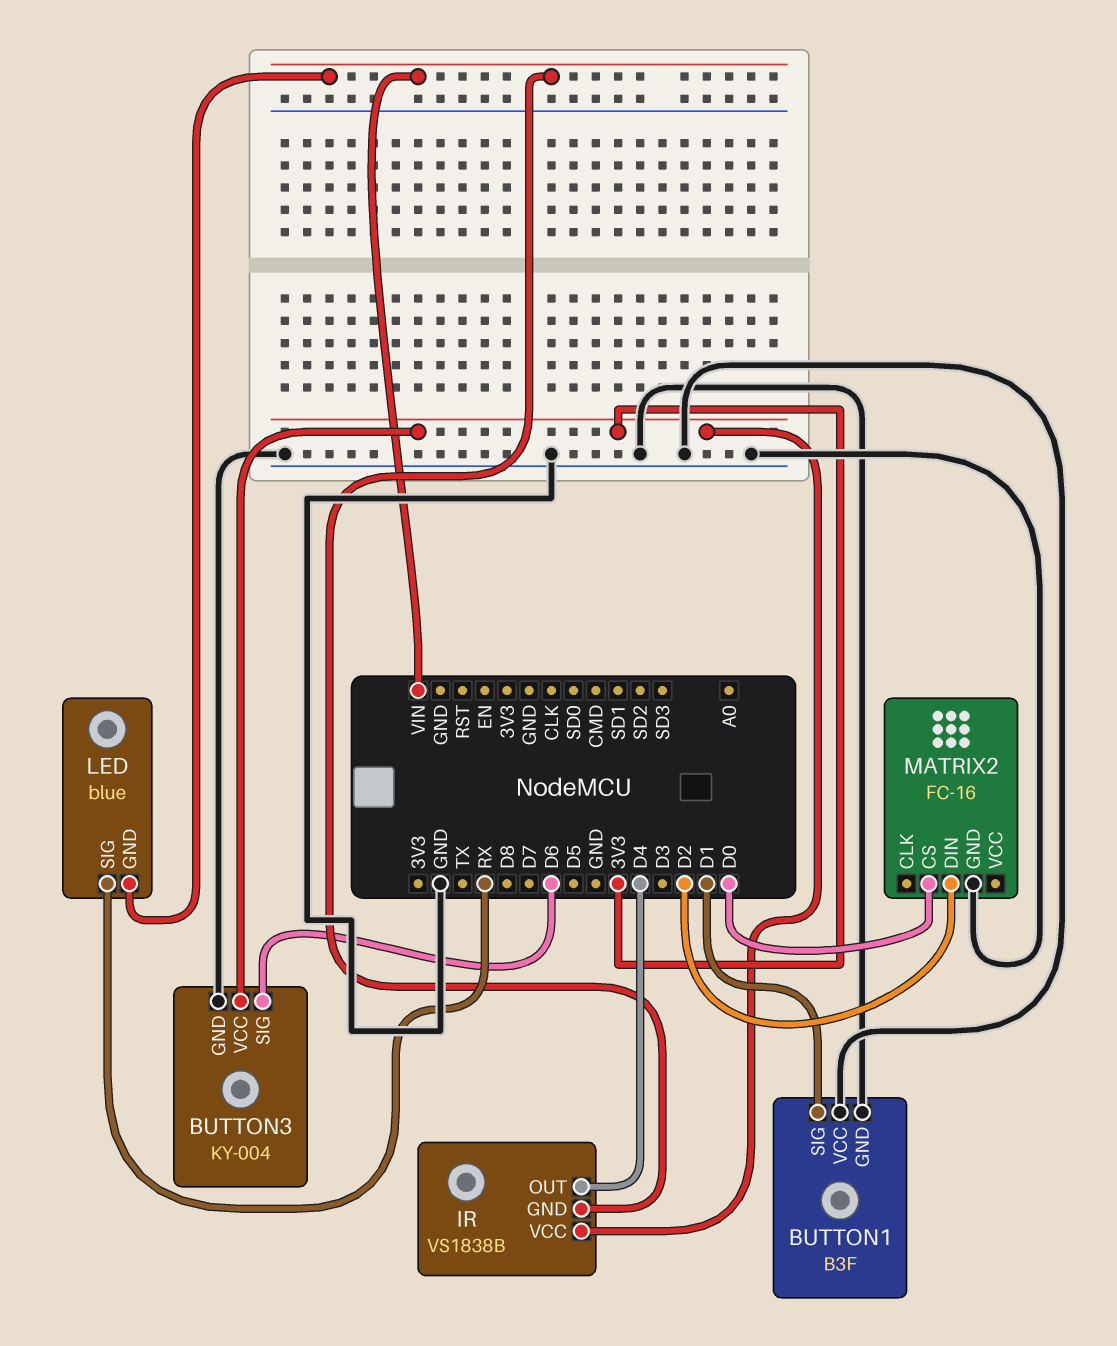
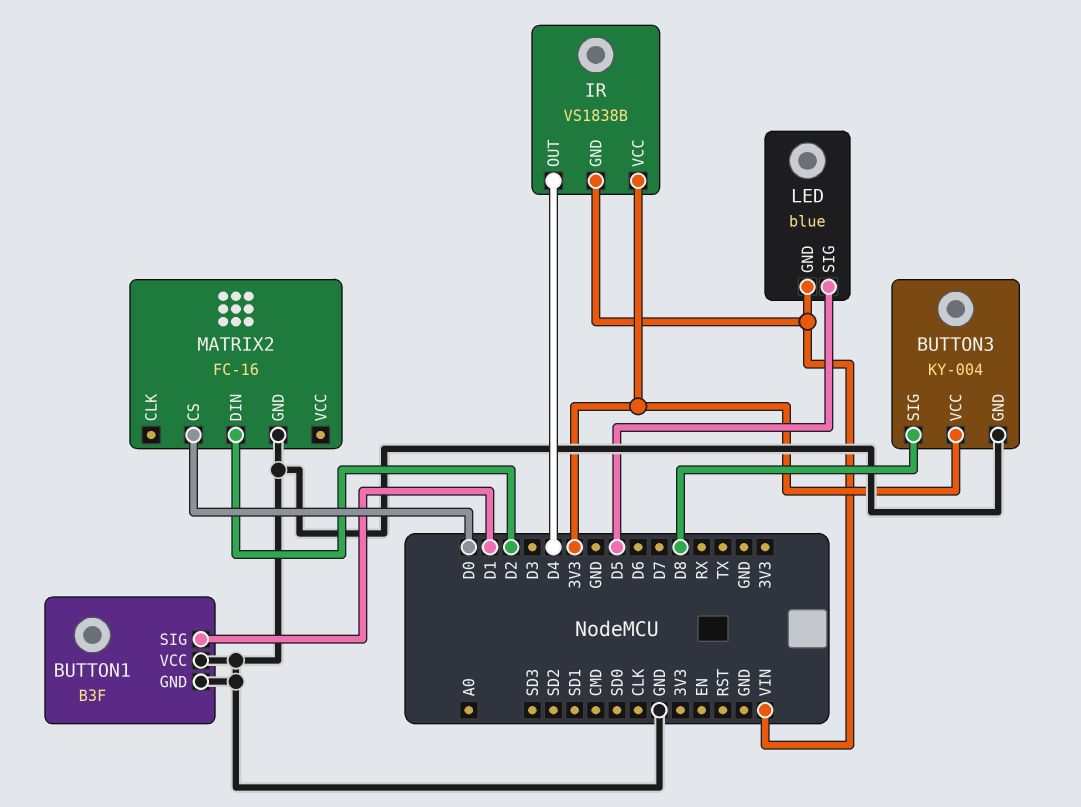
BUTTON3 pin SIG: D6 -> D8
LED pin SIG: RX -> D5

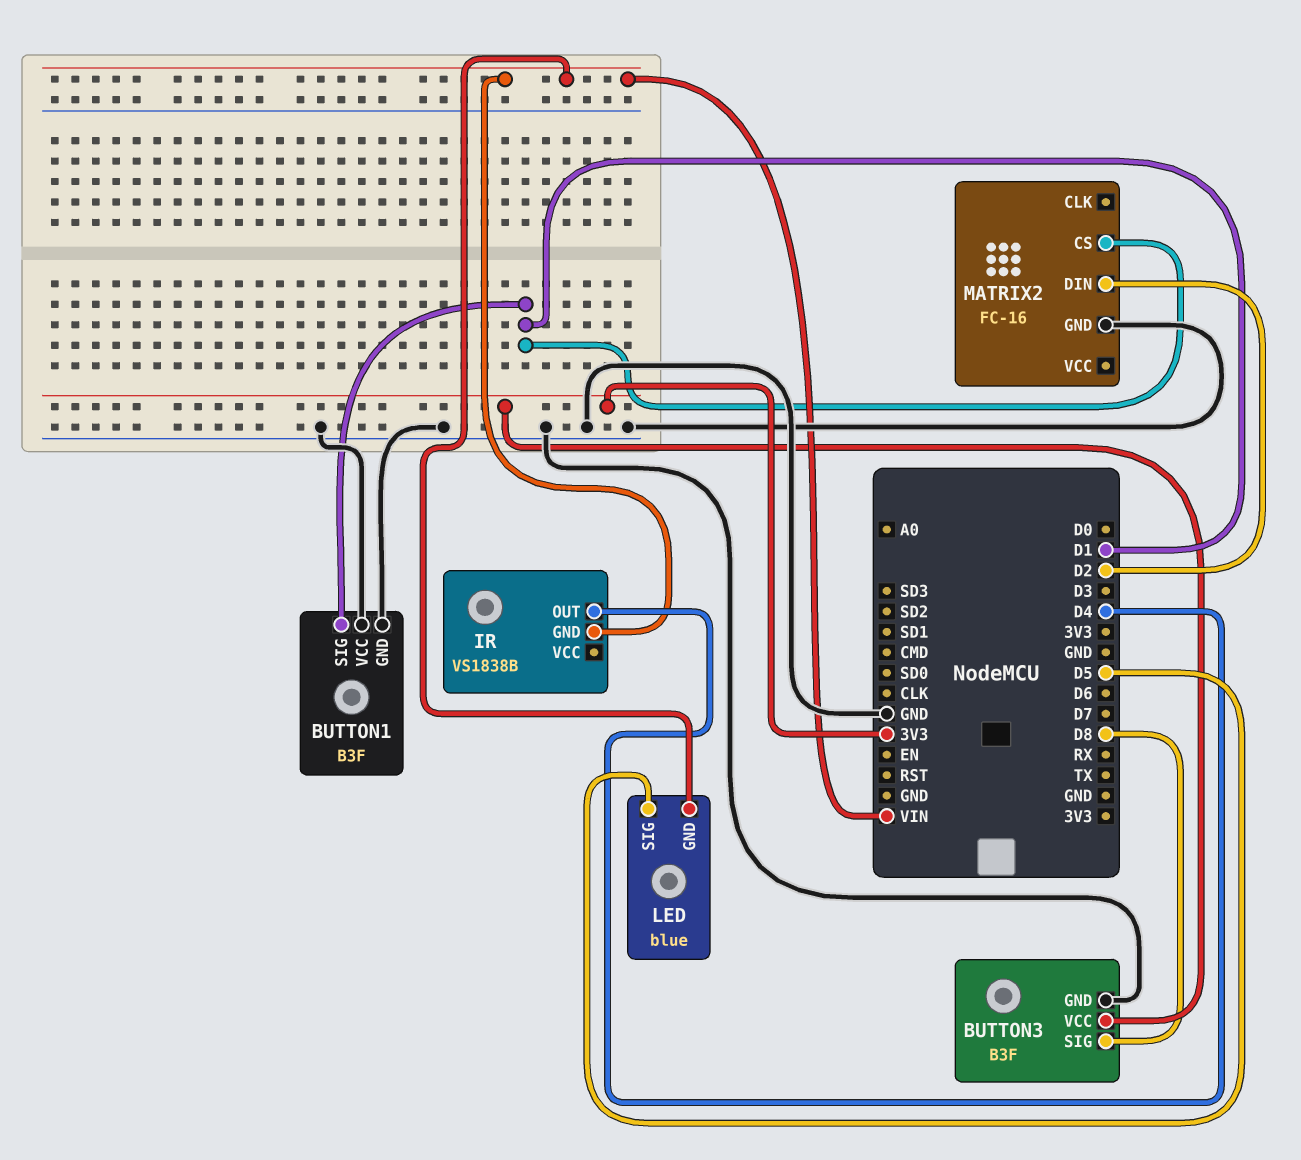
BUTTON3: KY-004 -> B3F
IR pin VCC: 3V3 -> none
MATRIX2 pin CS: D0 -> D1

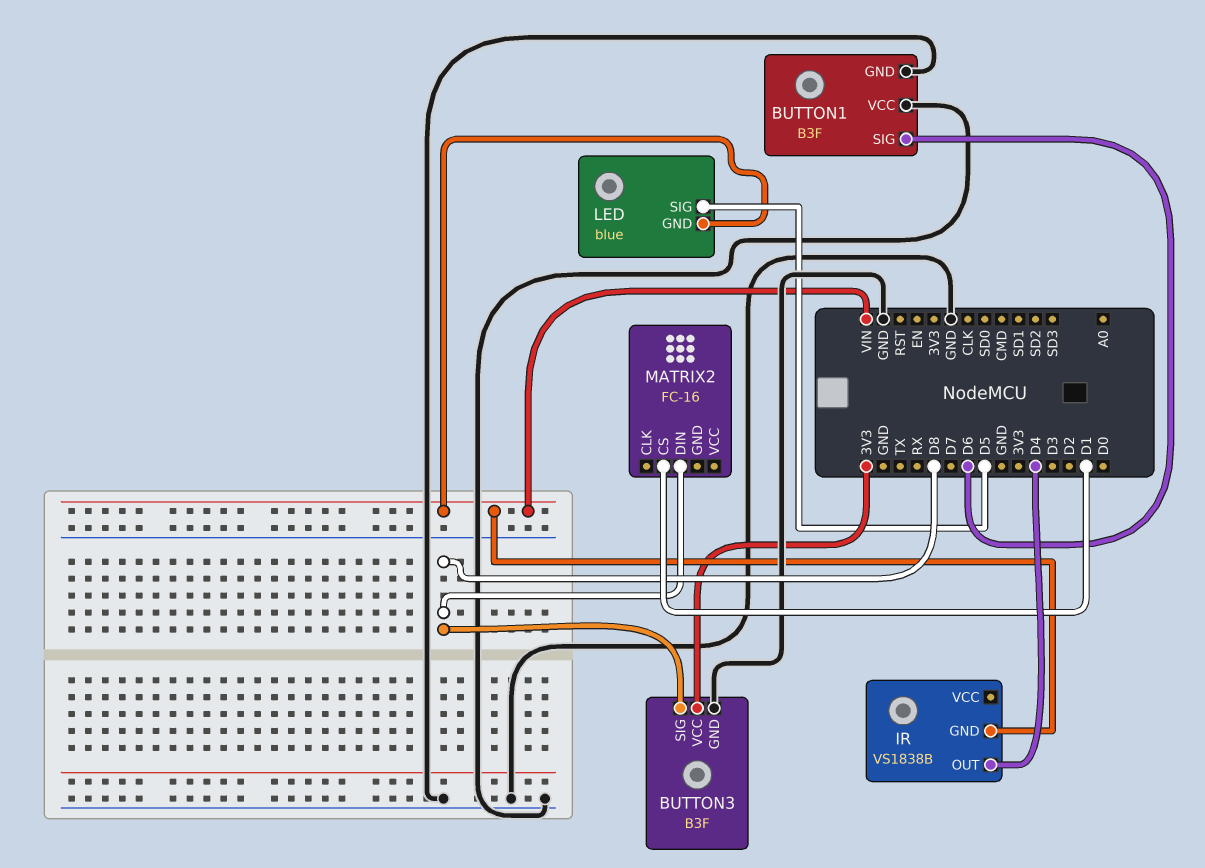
BUTTON1 pin SIG: D1 -> D6
MATRIX2 pin DIN: D2 -> D8
MATRIX2 pin GND: GND -> none

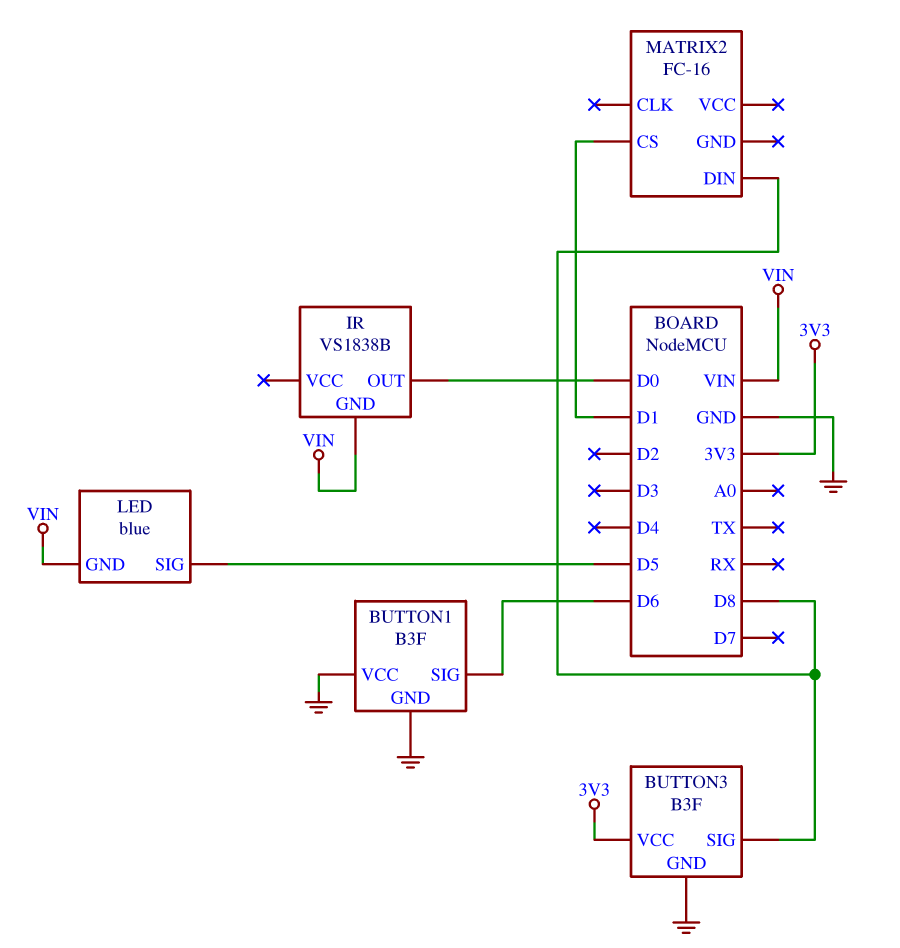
IR pin OUT: D4 -> D0

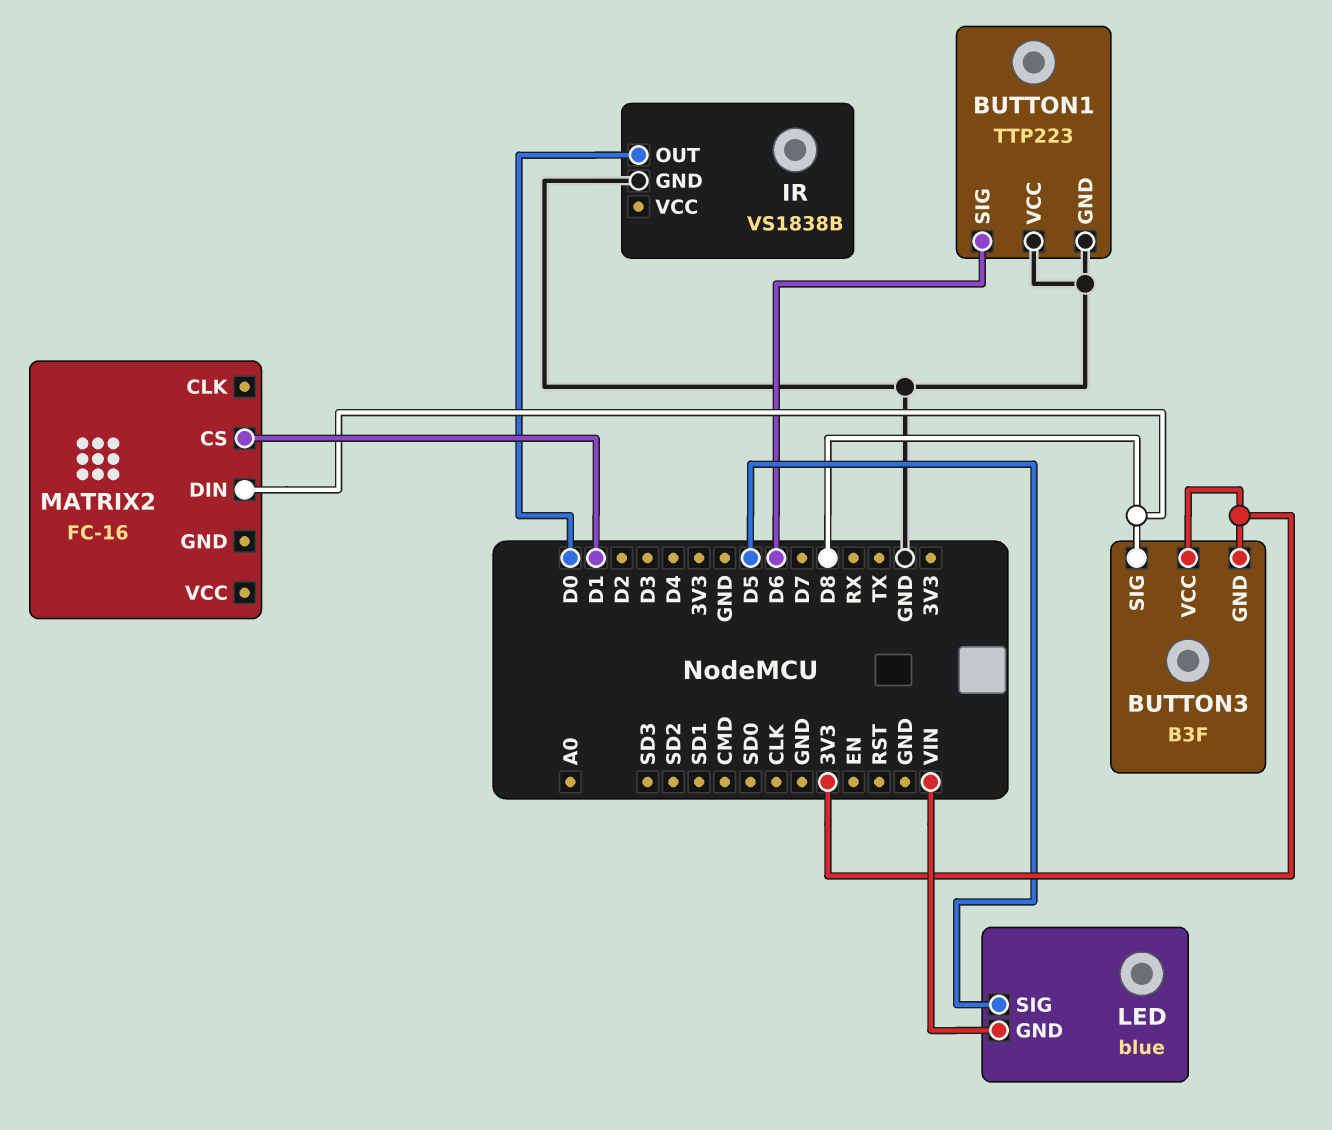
BUTTON1: B3F -> TTP223
BUTTON3 pin GND: GND -> 3V3
IR pin GND: VIN -> GND

